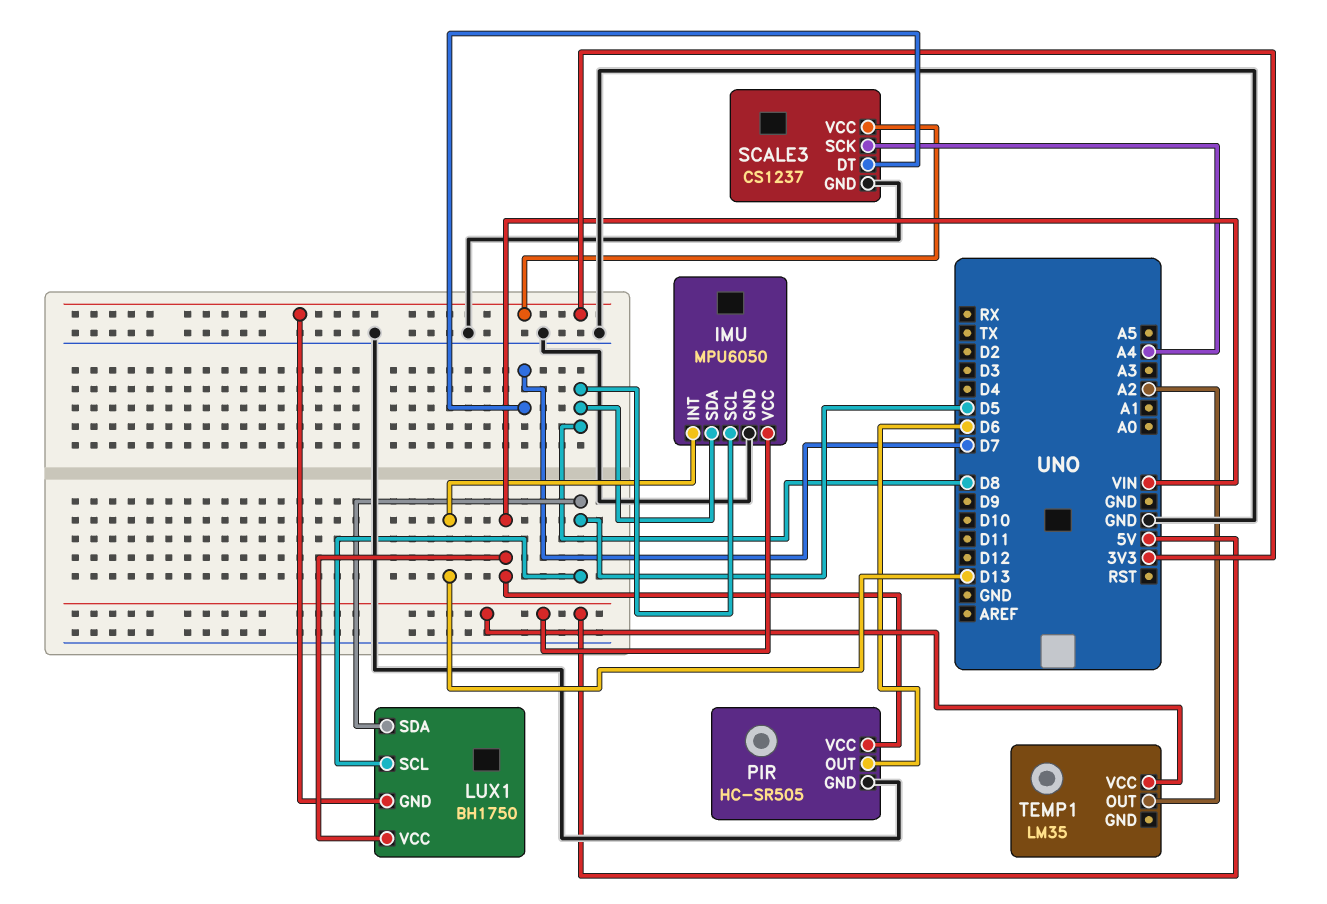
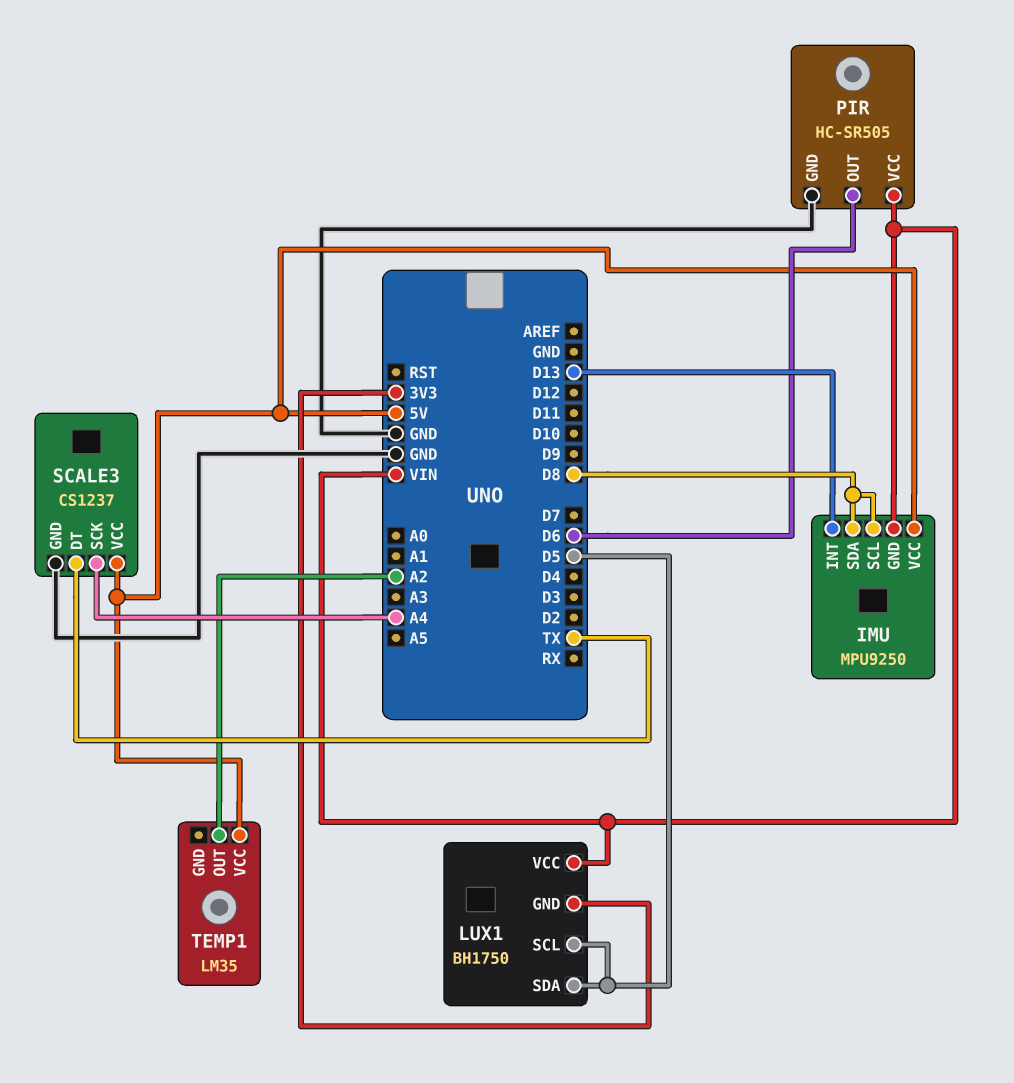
IMU: MPU6050 -> MPU9250
IMU pin GND: GND -> VIN
SCALE3 pin DT: D7 -> TX
SCALE3 pin VCC: 3V3 -> 5V

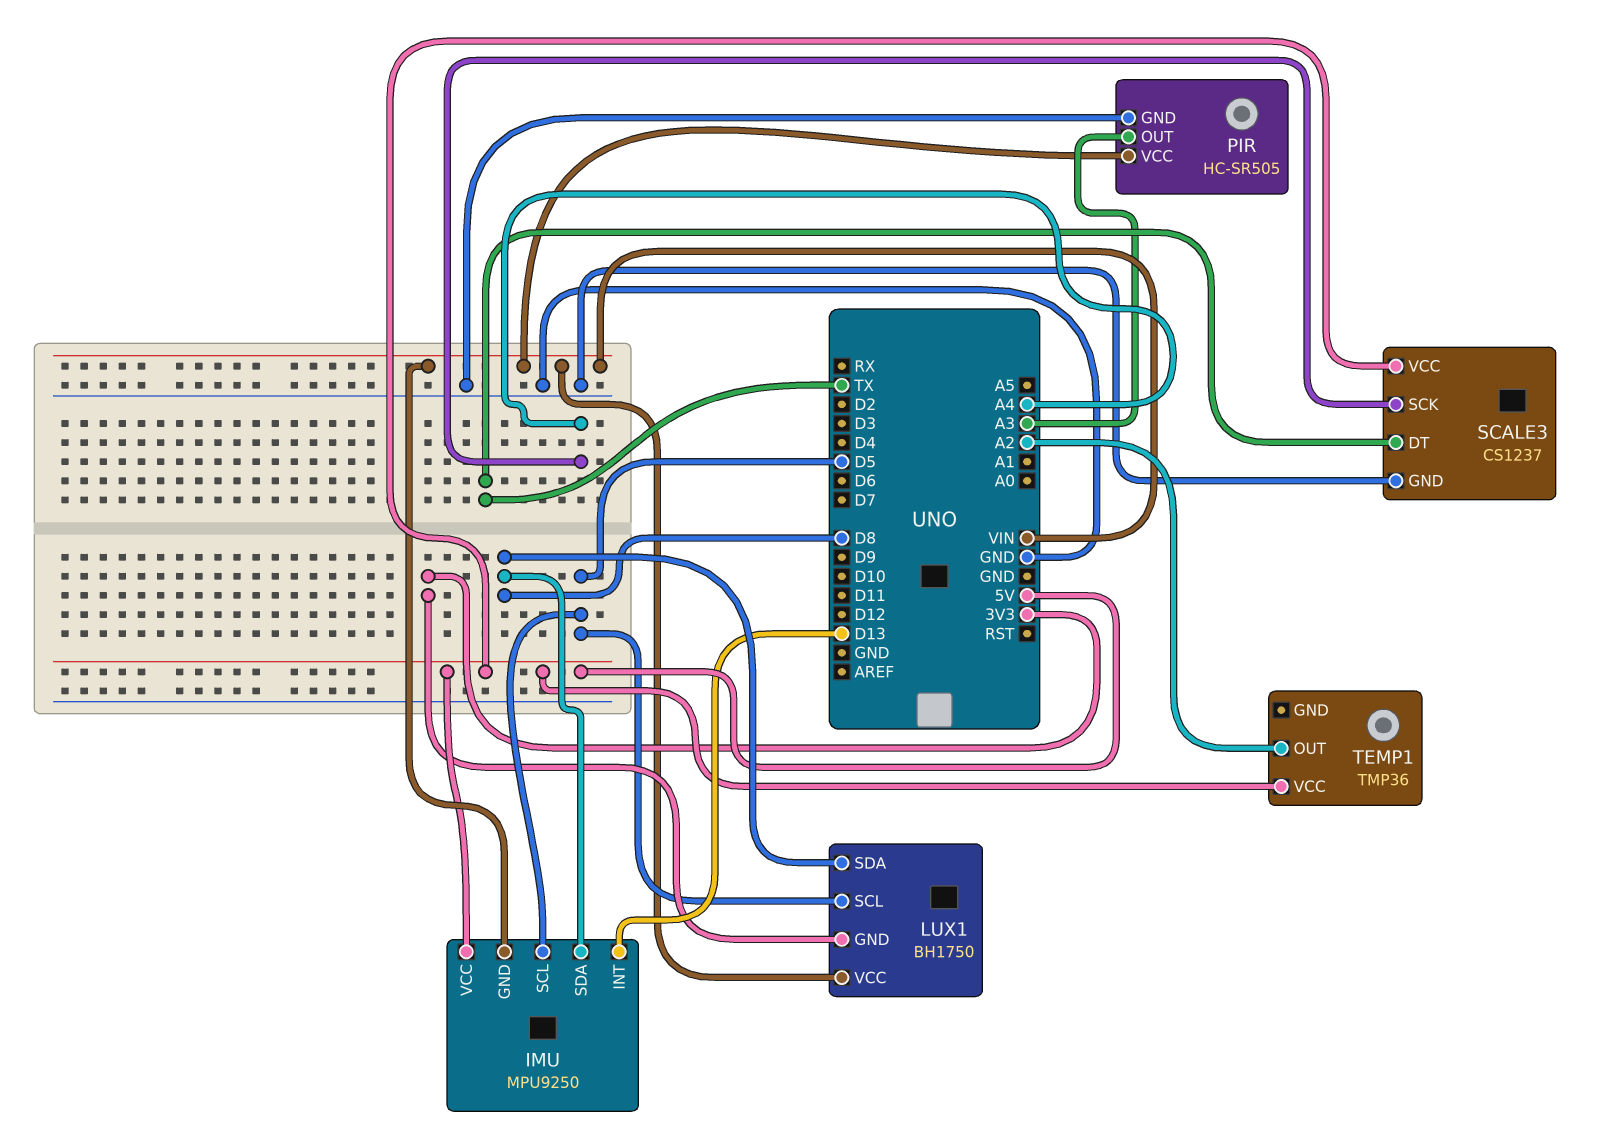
IMU pin SCL: D8 -> D5
LUX1 pin SDA: D5 -> D8
PIR pin OUT: D6 -> A3
TEMP1: LM35 -> TMP36

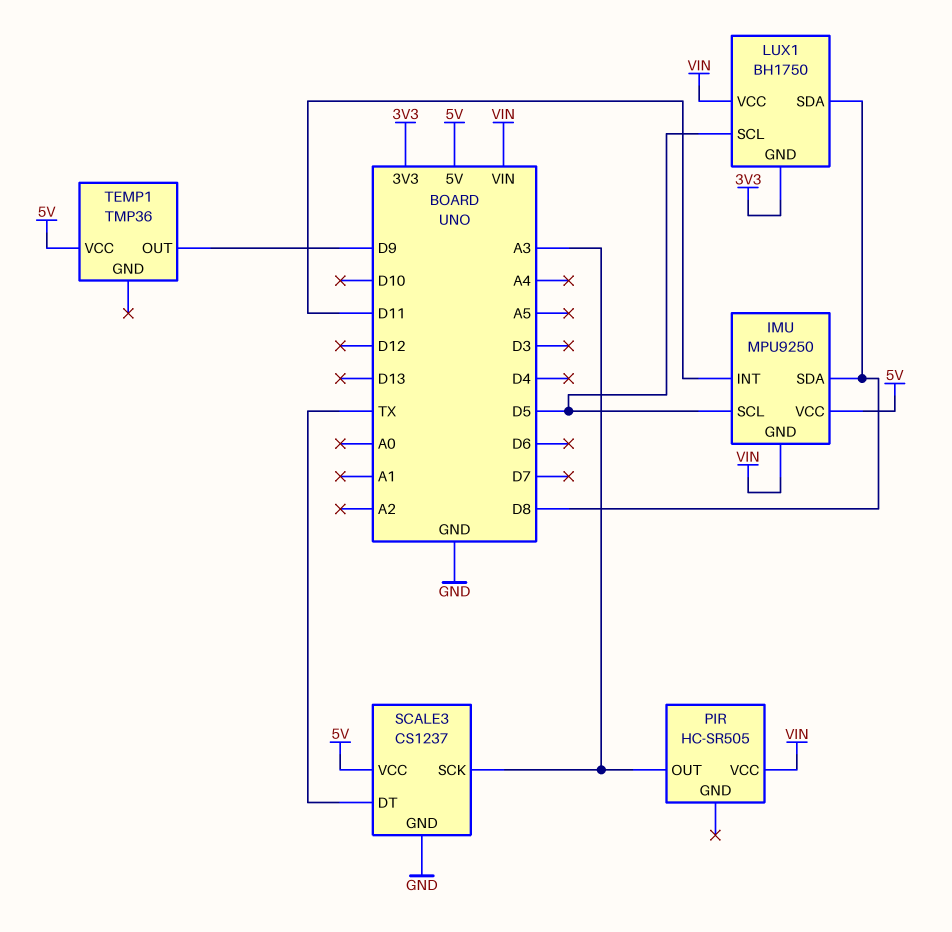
IMU pin INT: D13 -> D11
PIR pin GND: GND -> none
SCALE3 pin SCK: A4 -> A3
TEMP1 pin OUT: A2 -> D9

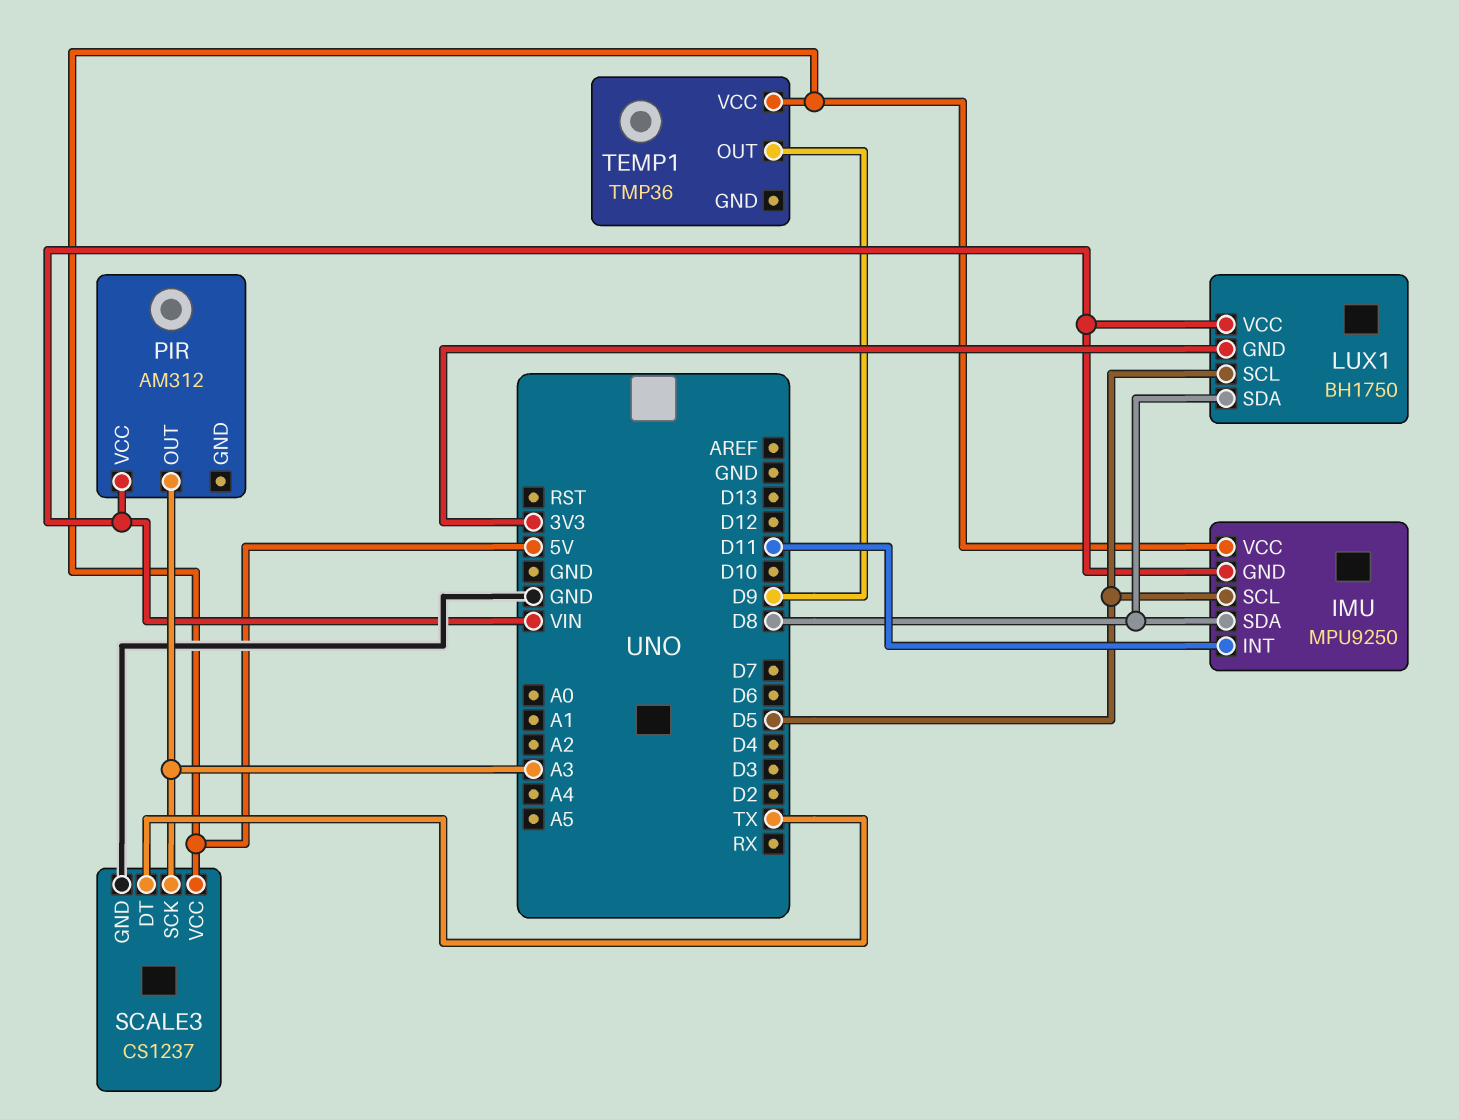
PIR: HC-SR505 -> AM312

